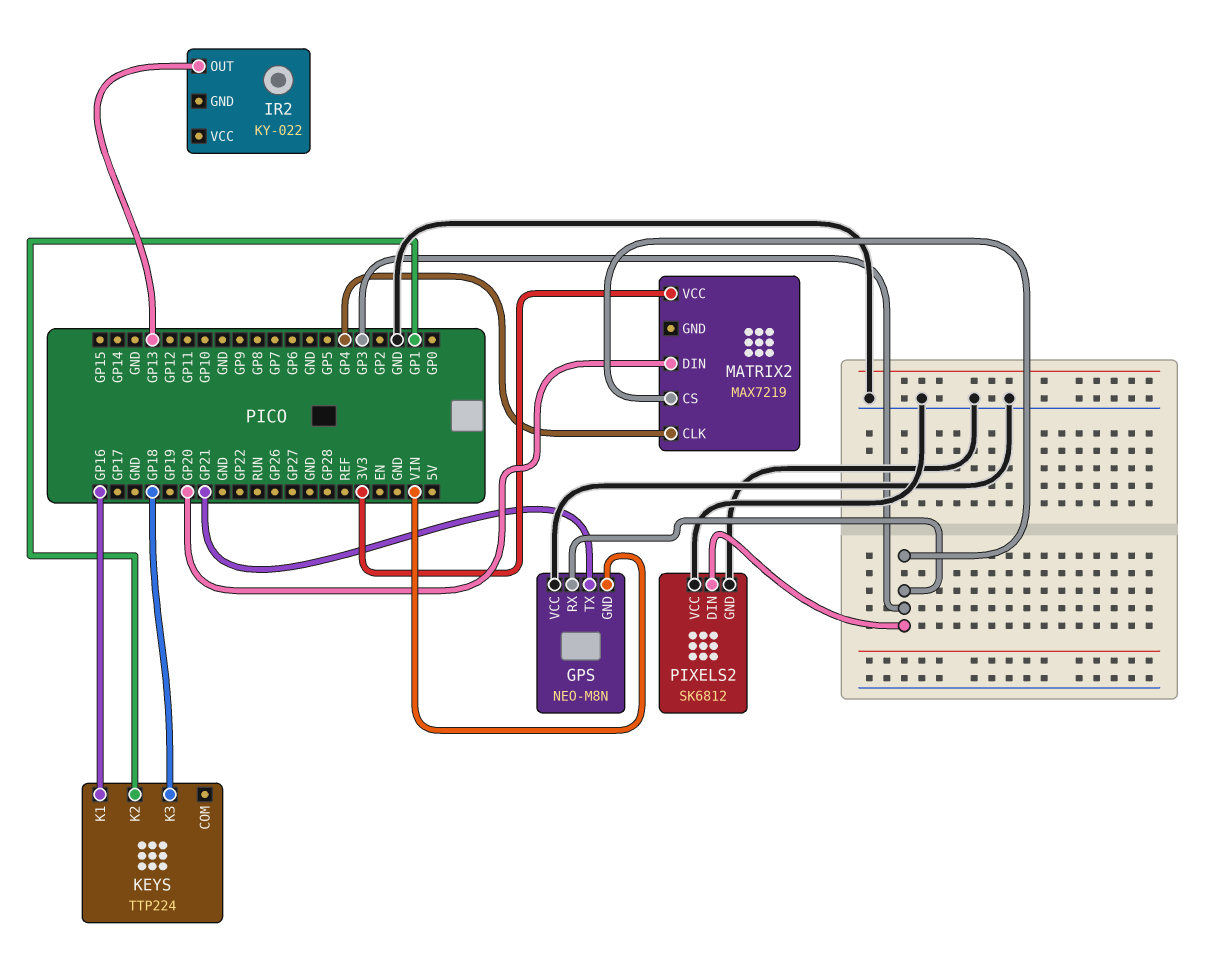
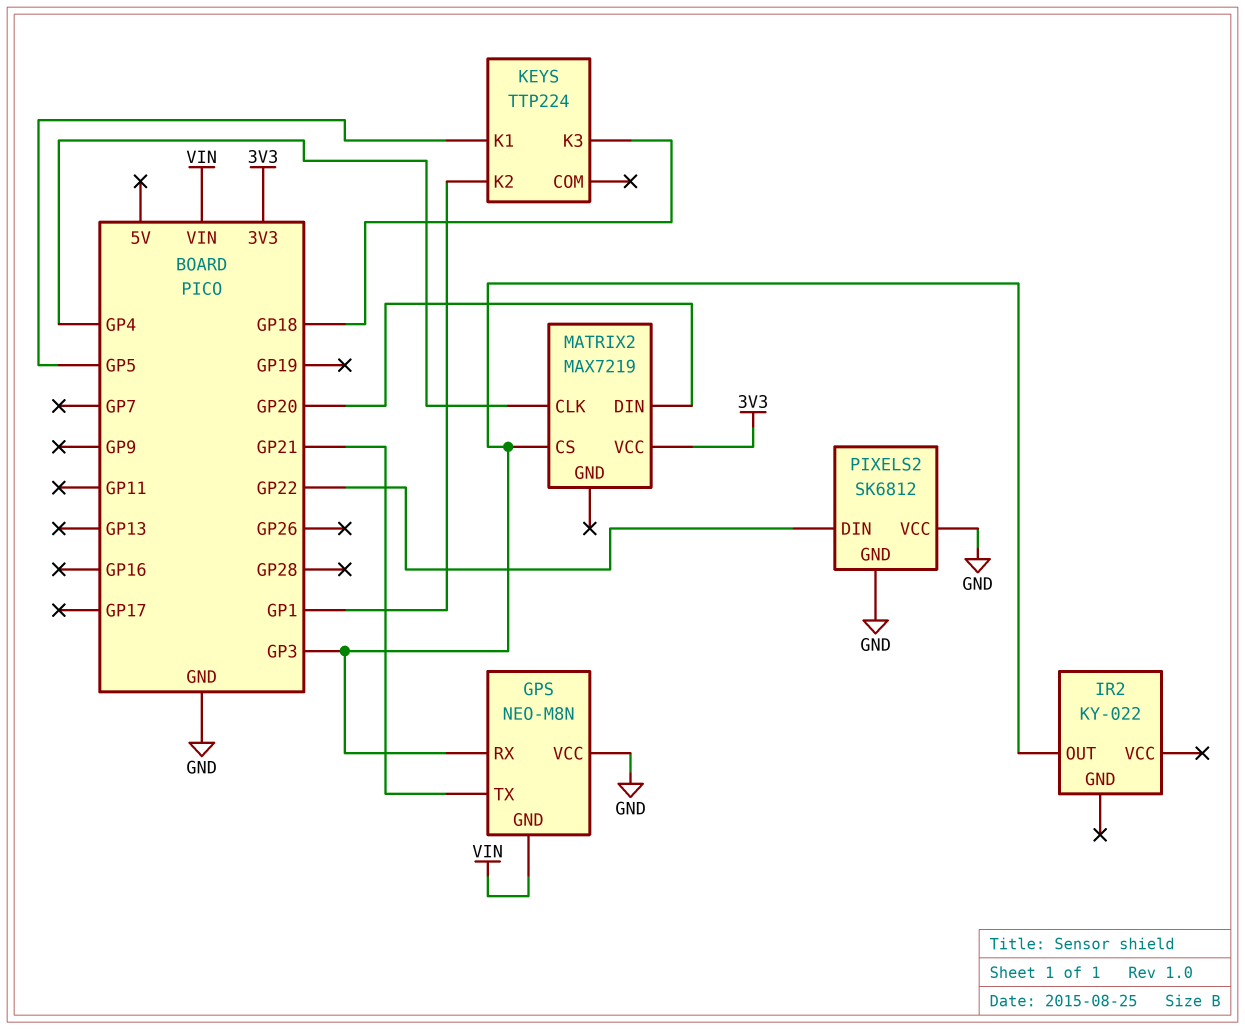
IR2 pin OUT: GP13 -> GP3
KEYS pin K1: GP16 -> GP5
PIXELS2 pin DIN: GP3 -> GP22

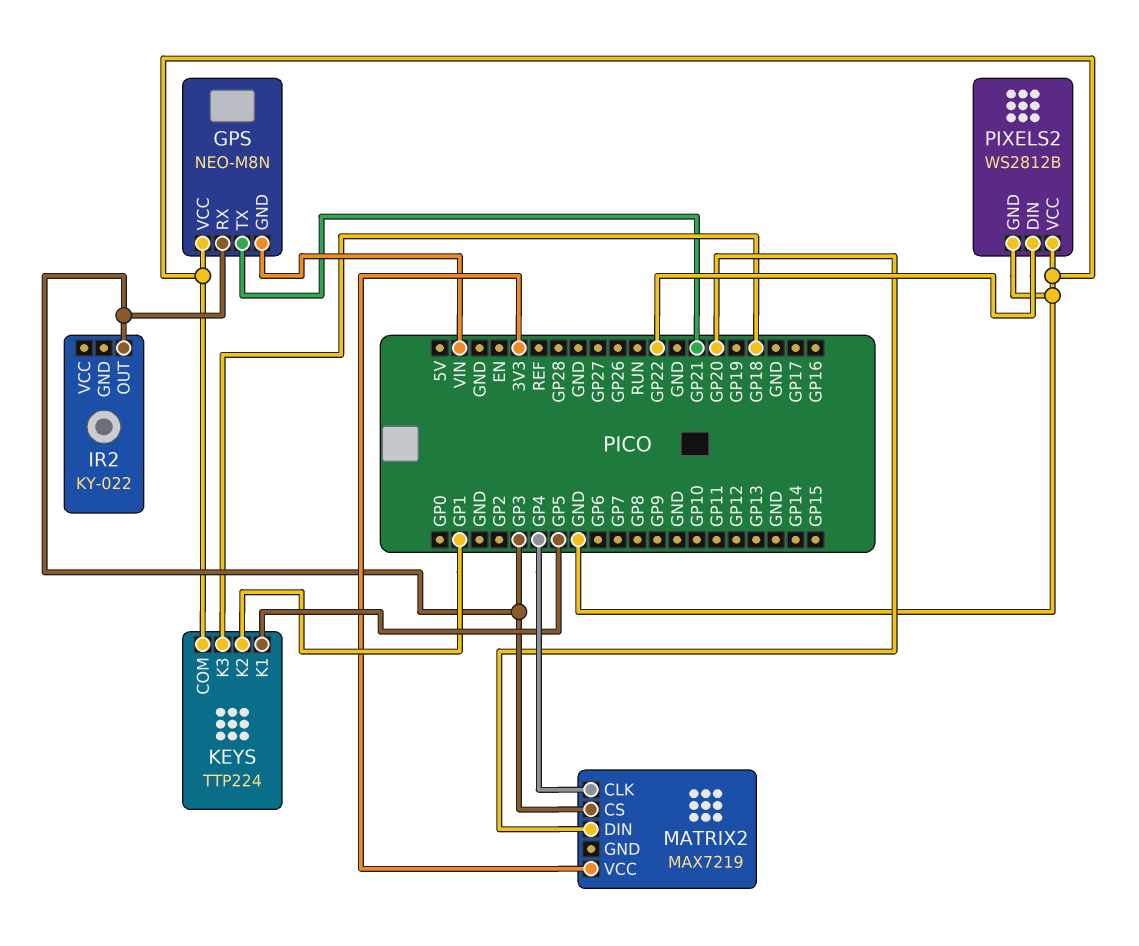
KEYS pin COM: none -> GND
PIXELS2: SK6812 -> WS2812B

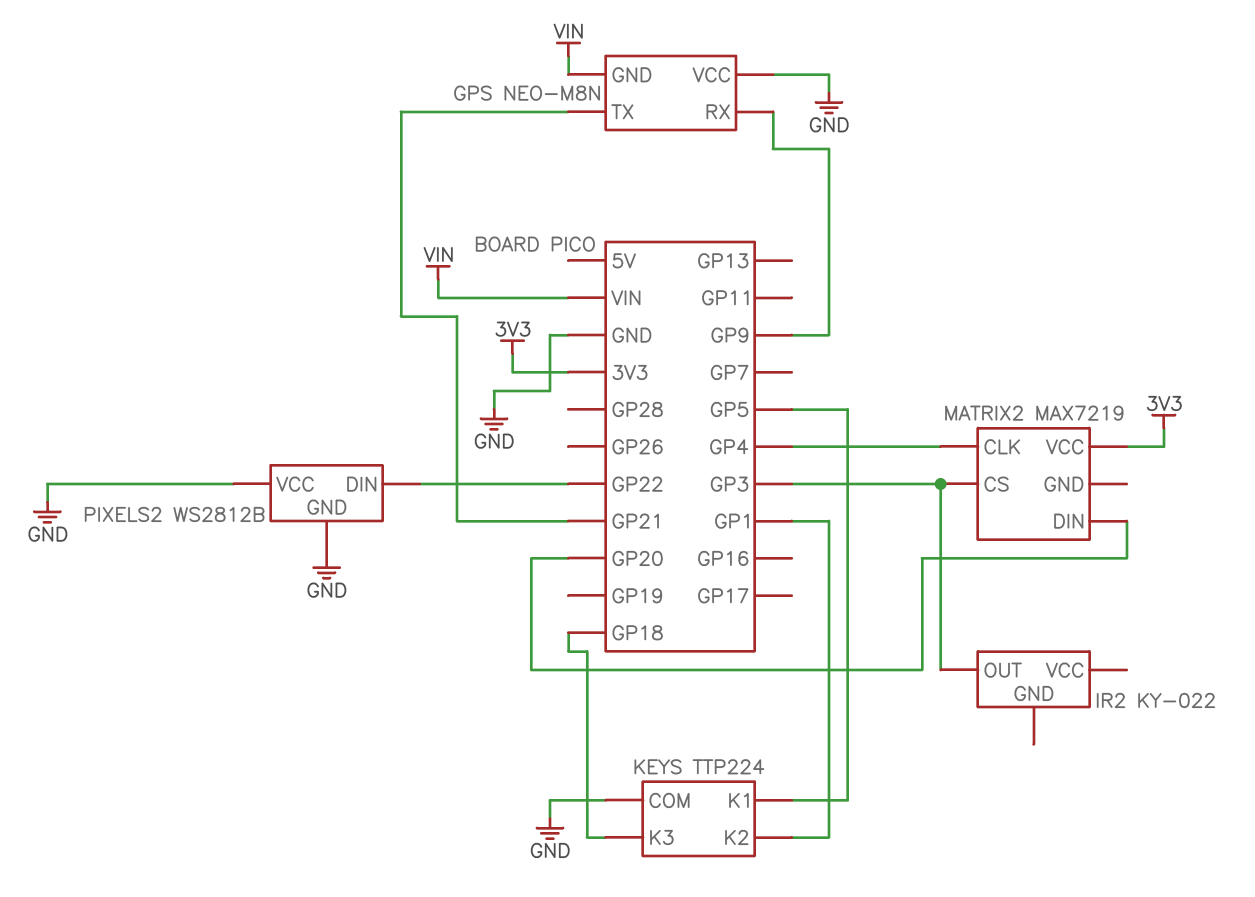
GPS pin RX: GP3 -> GP9

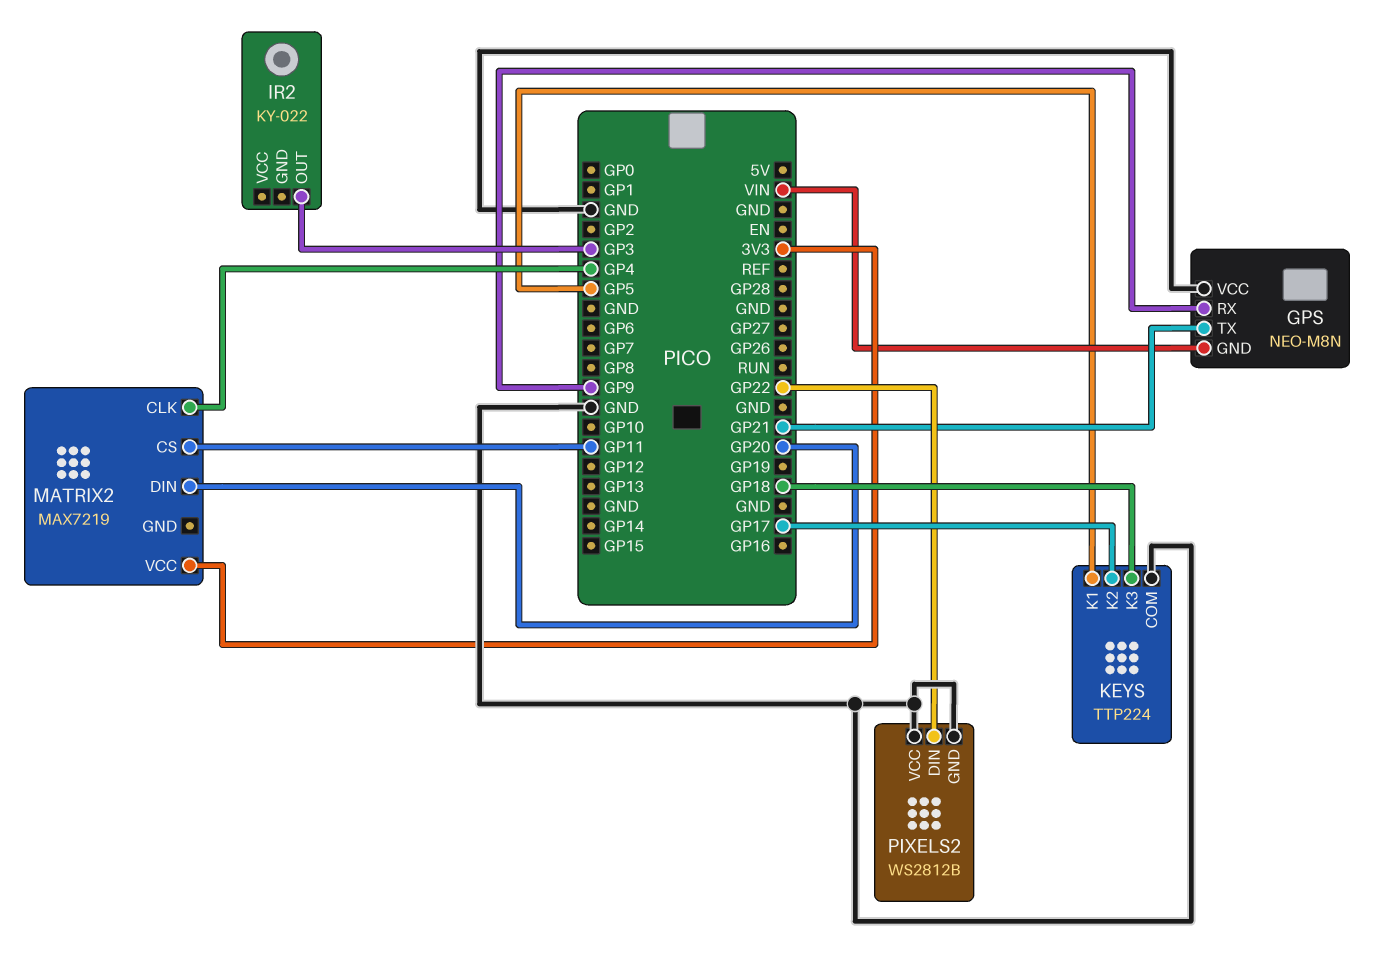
KEYS pin K2: GP1 -> GP17
MATRIX2 pin CS: GP3 -> GP11

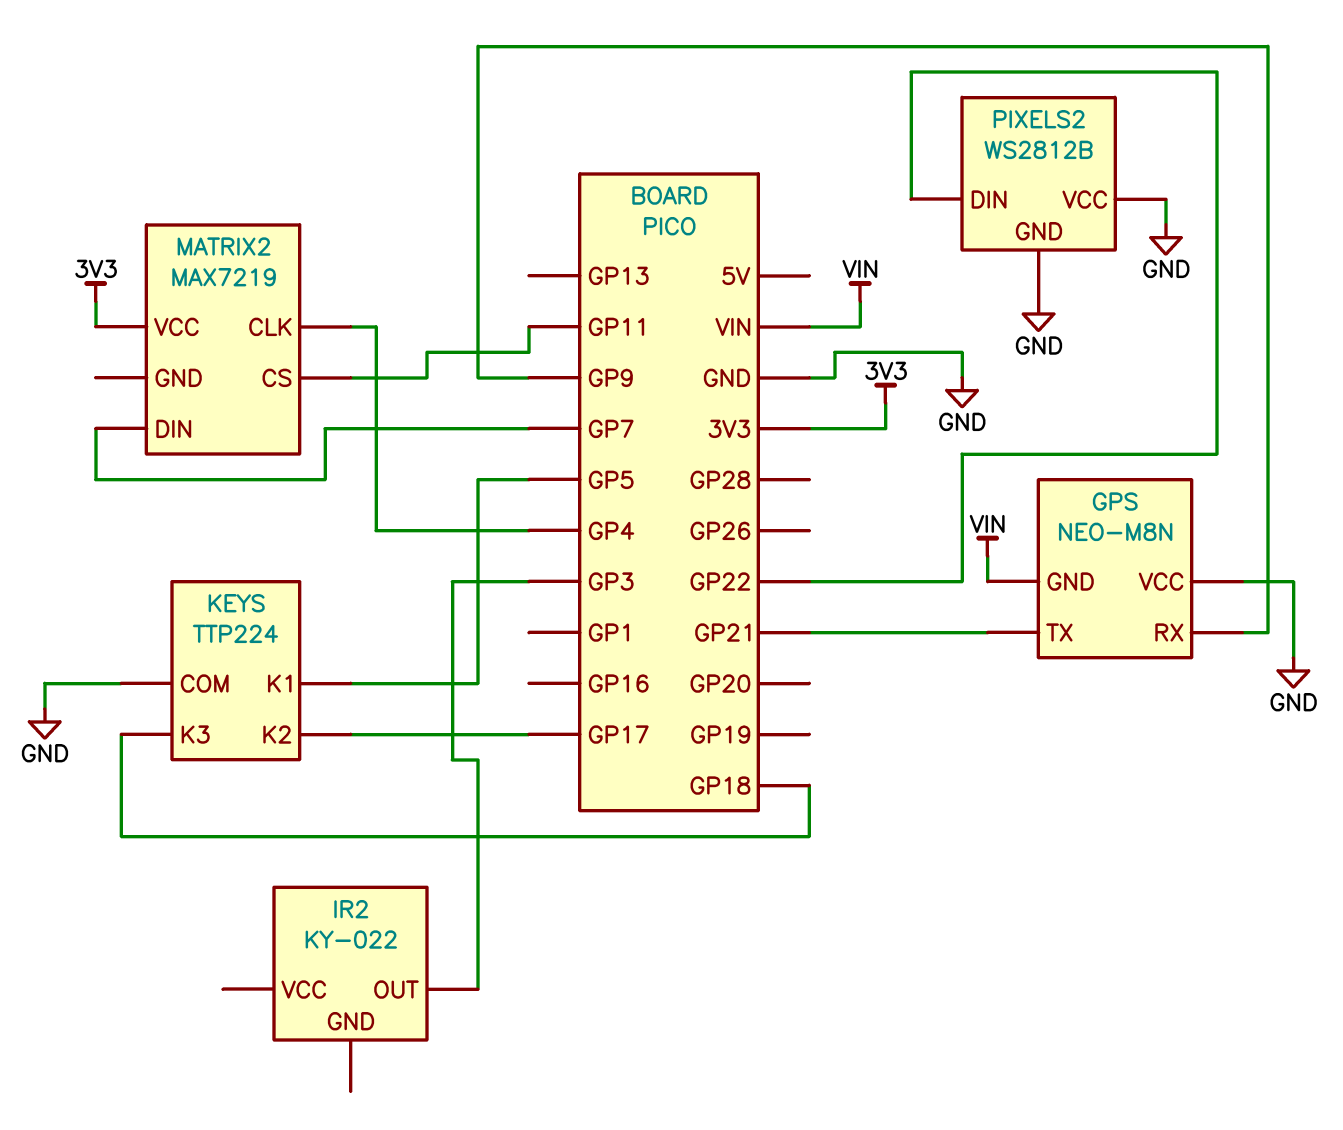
MATRIX2 pin DIN: GP20 -> GP7

